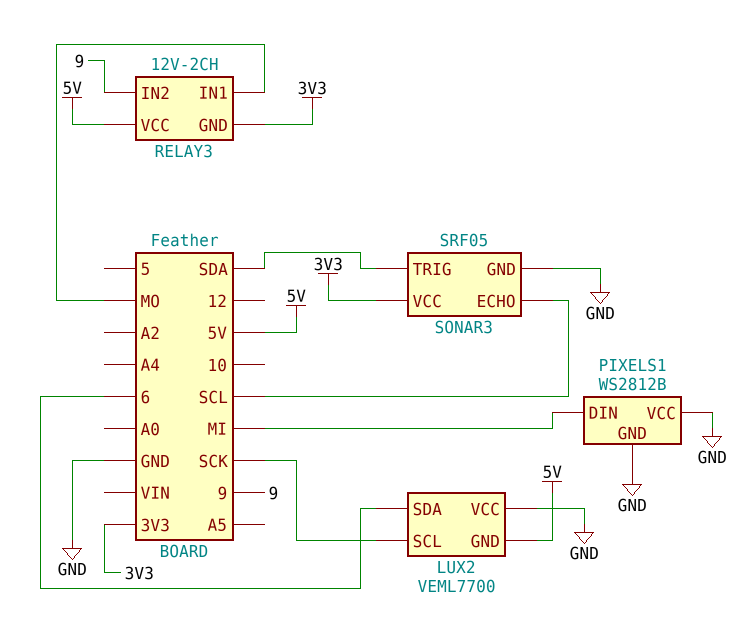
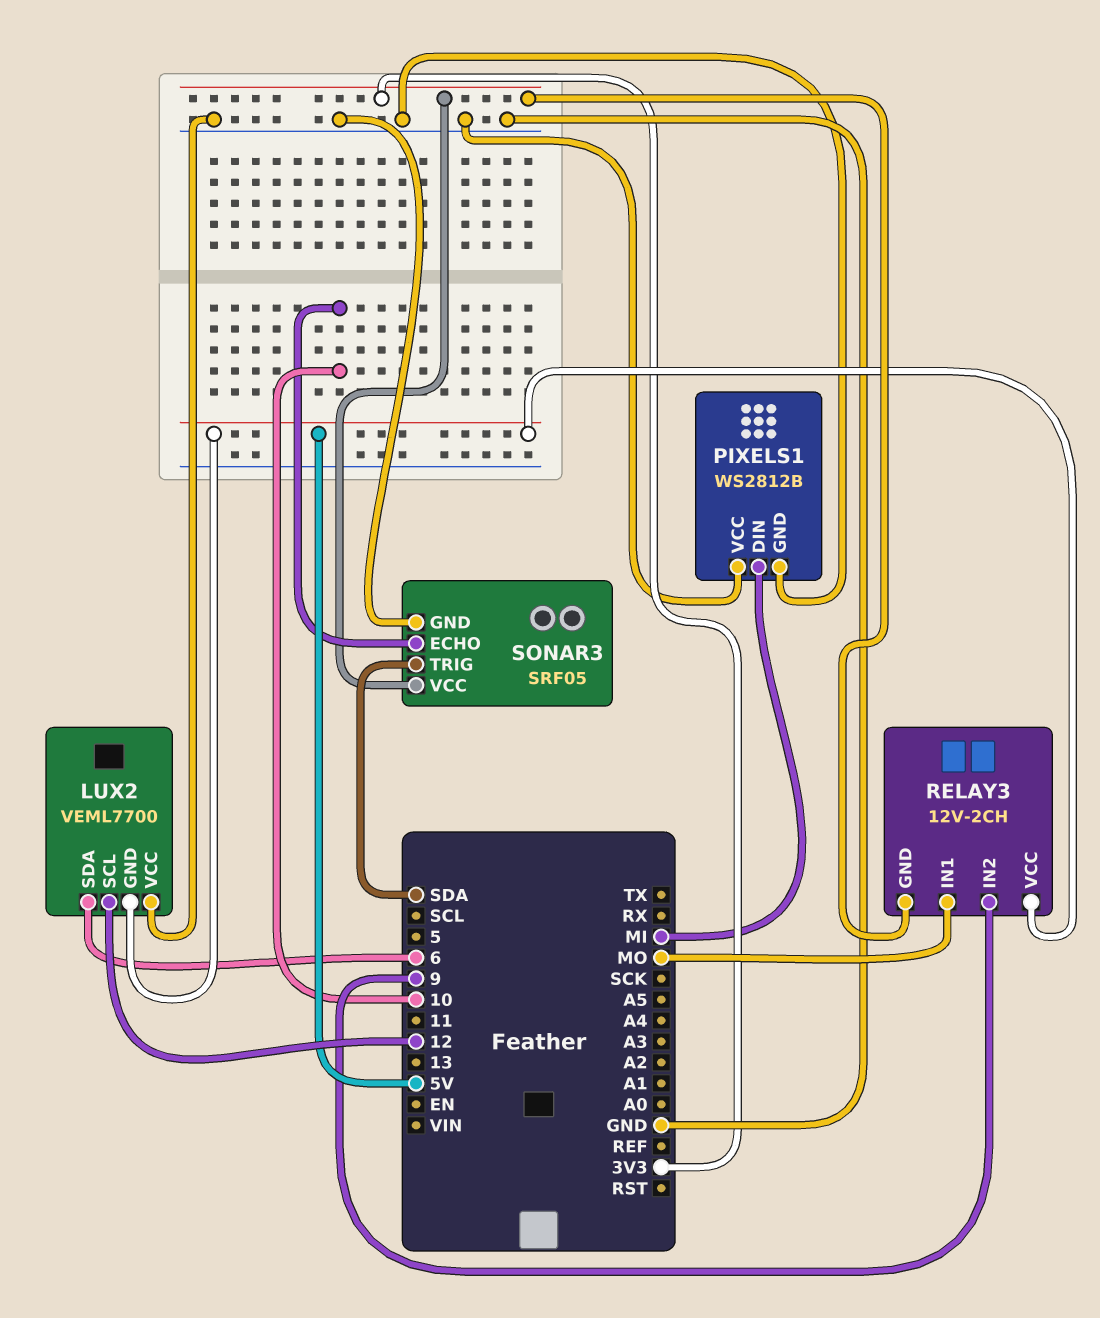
LUX2 pin SCL: SCK -> 12
SONAR3 pin ECHO: SCL -> 10

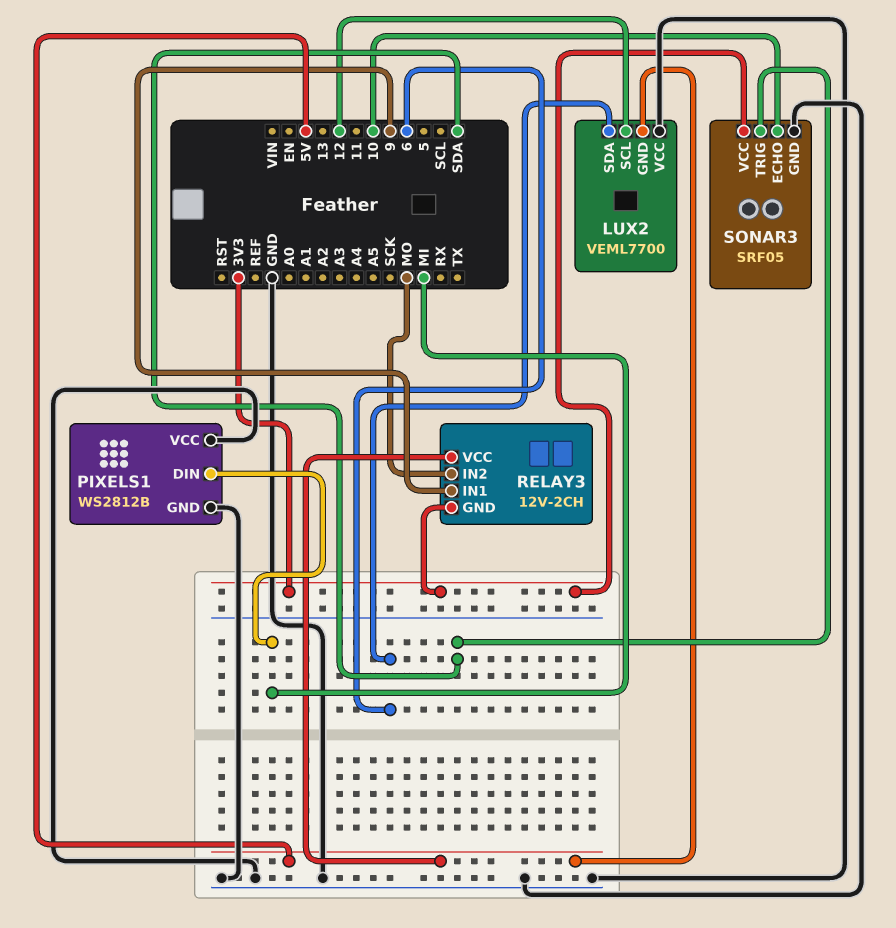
RELAY3 pin IN1: MO -> 9
RELAY3 pin IN2: 9 -> MO

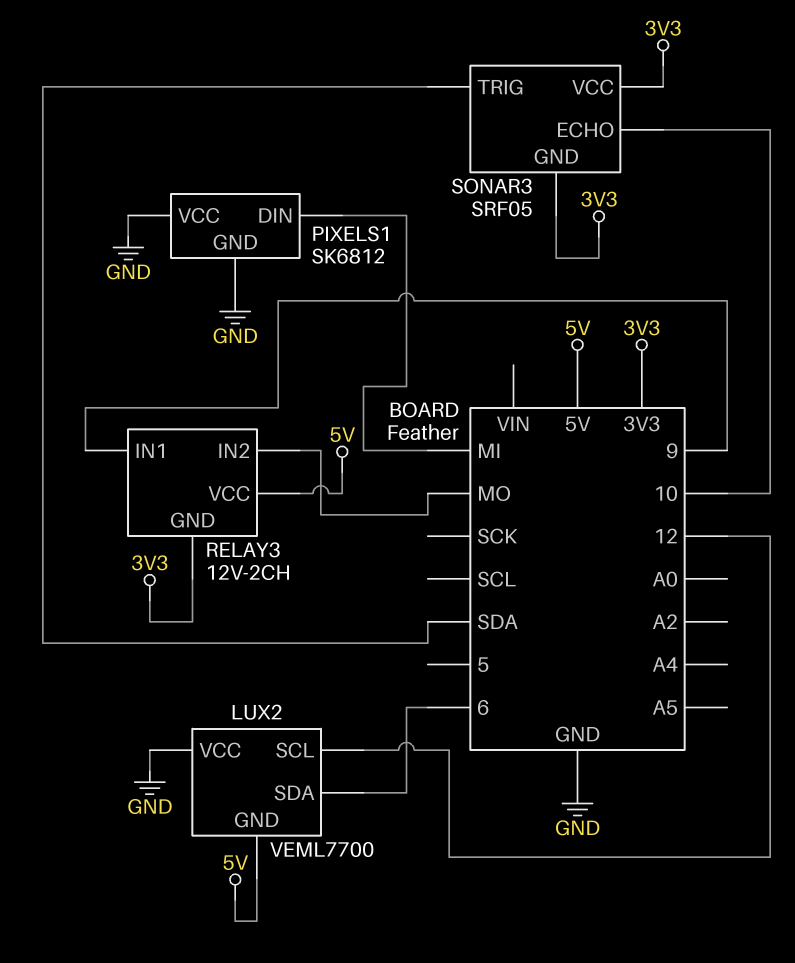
PIXELS1: WS2812B -> SK6812
SONAR3 pin GND: GND -> 3V3

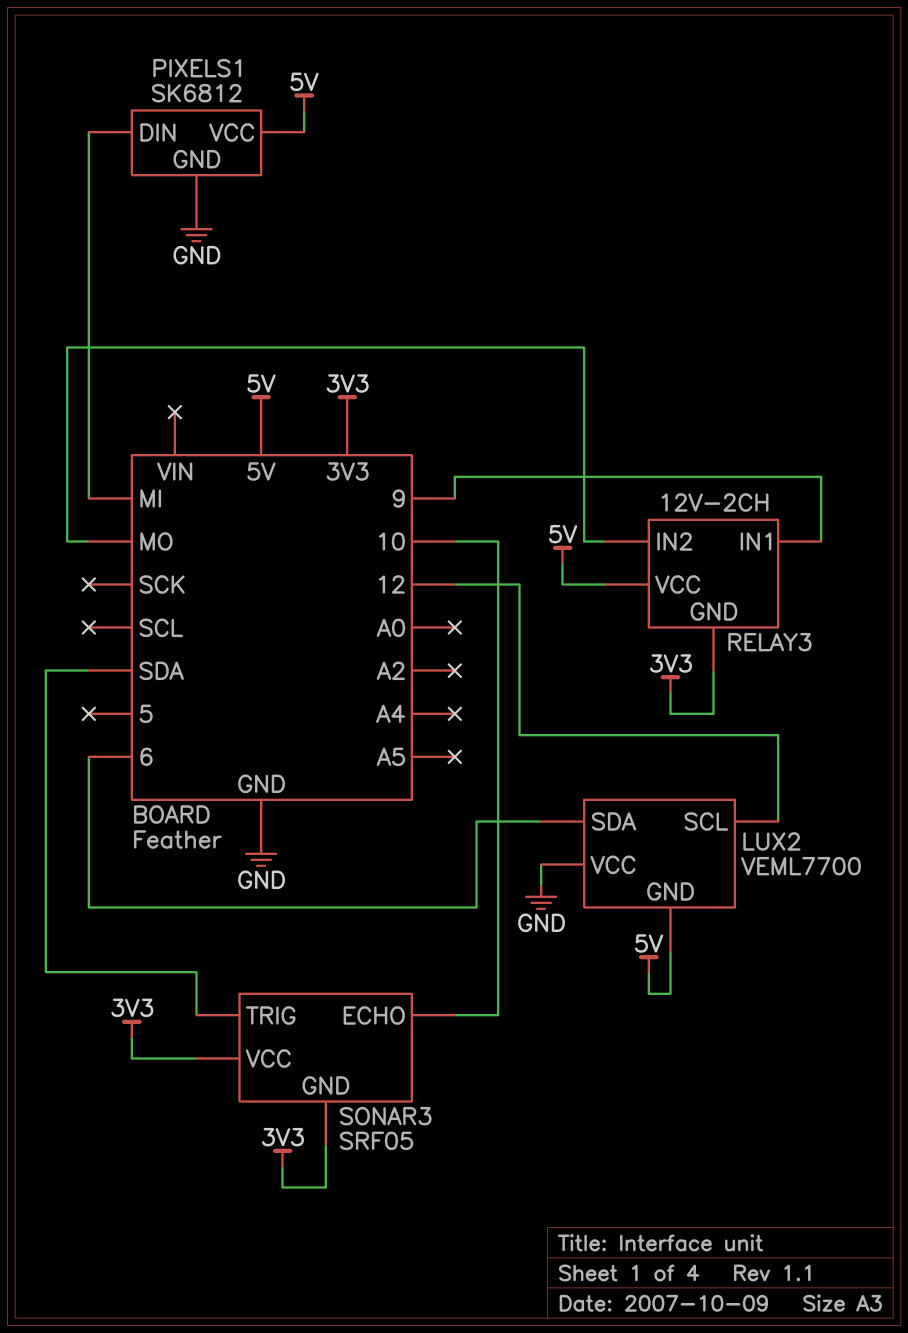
PIXELS1 pin VCC: GND -> 5V

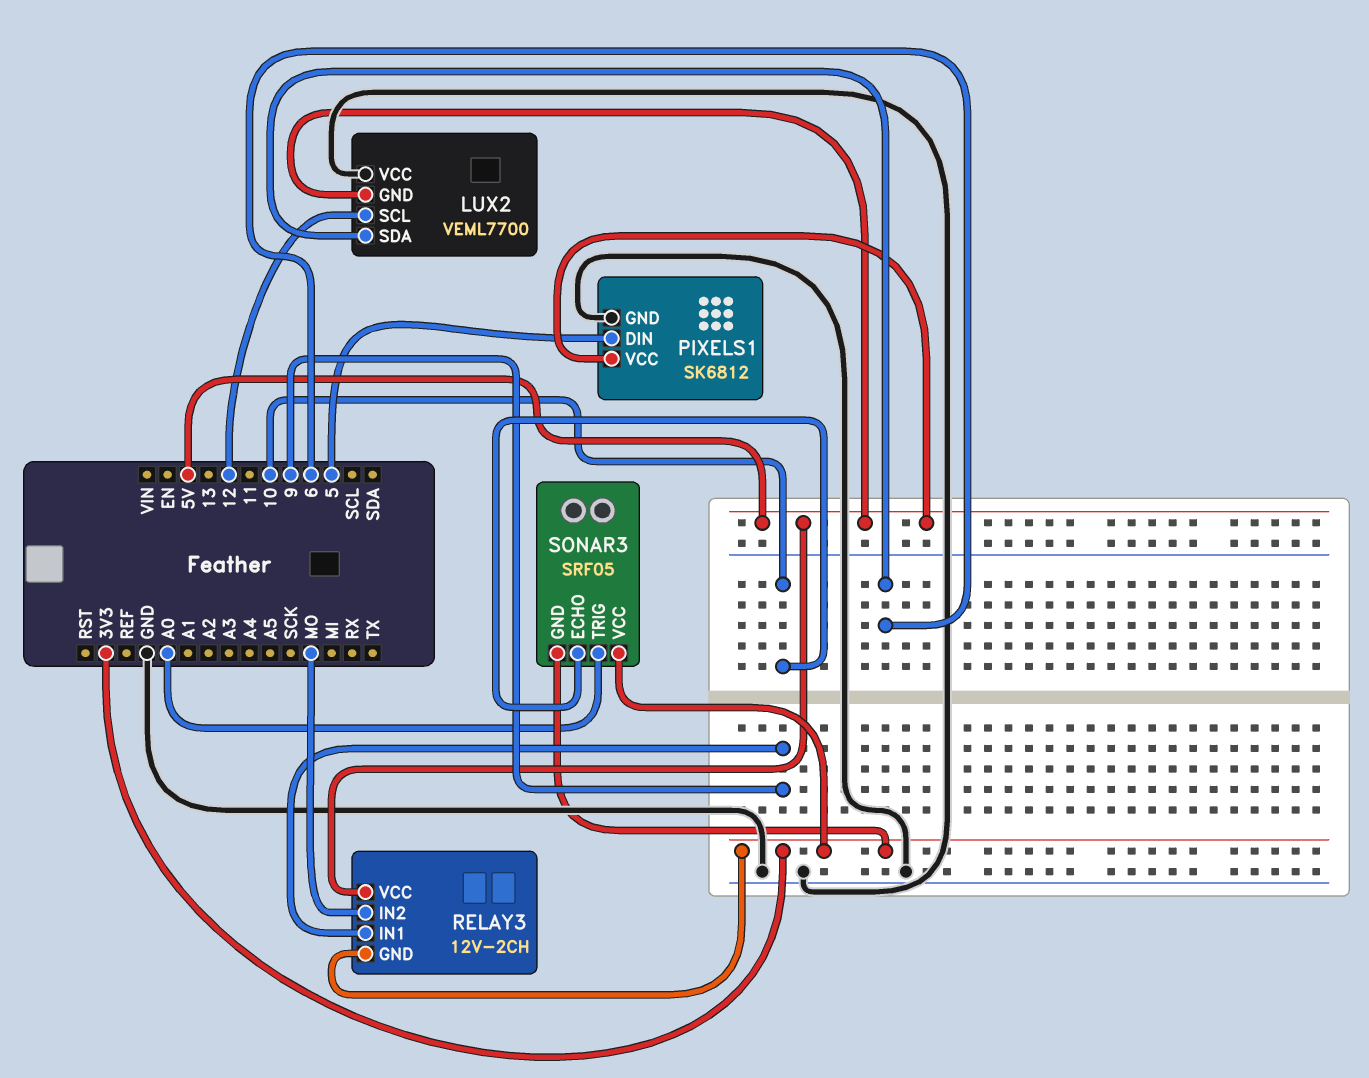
PIXELS1 pin DIN: MI -> 5
SONAR3 pin TRIG: SDA -> A0

